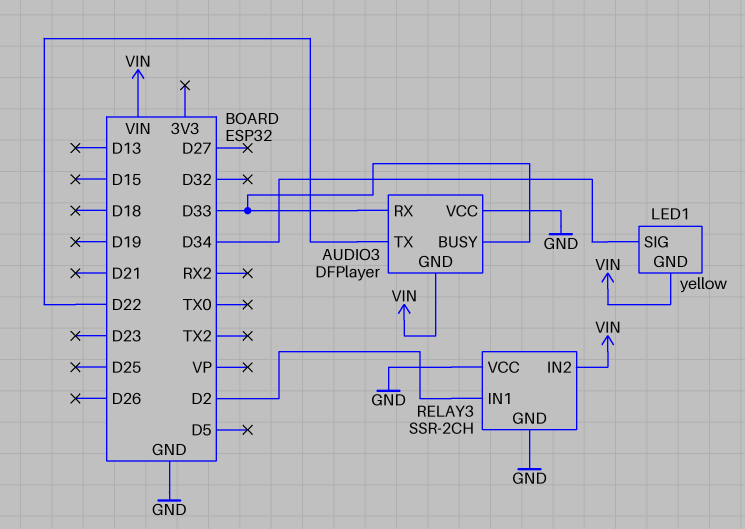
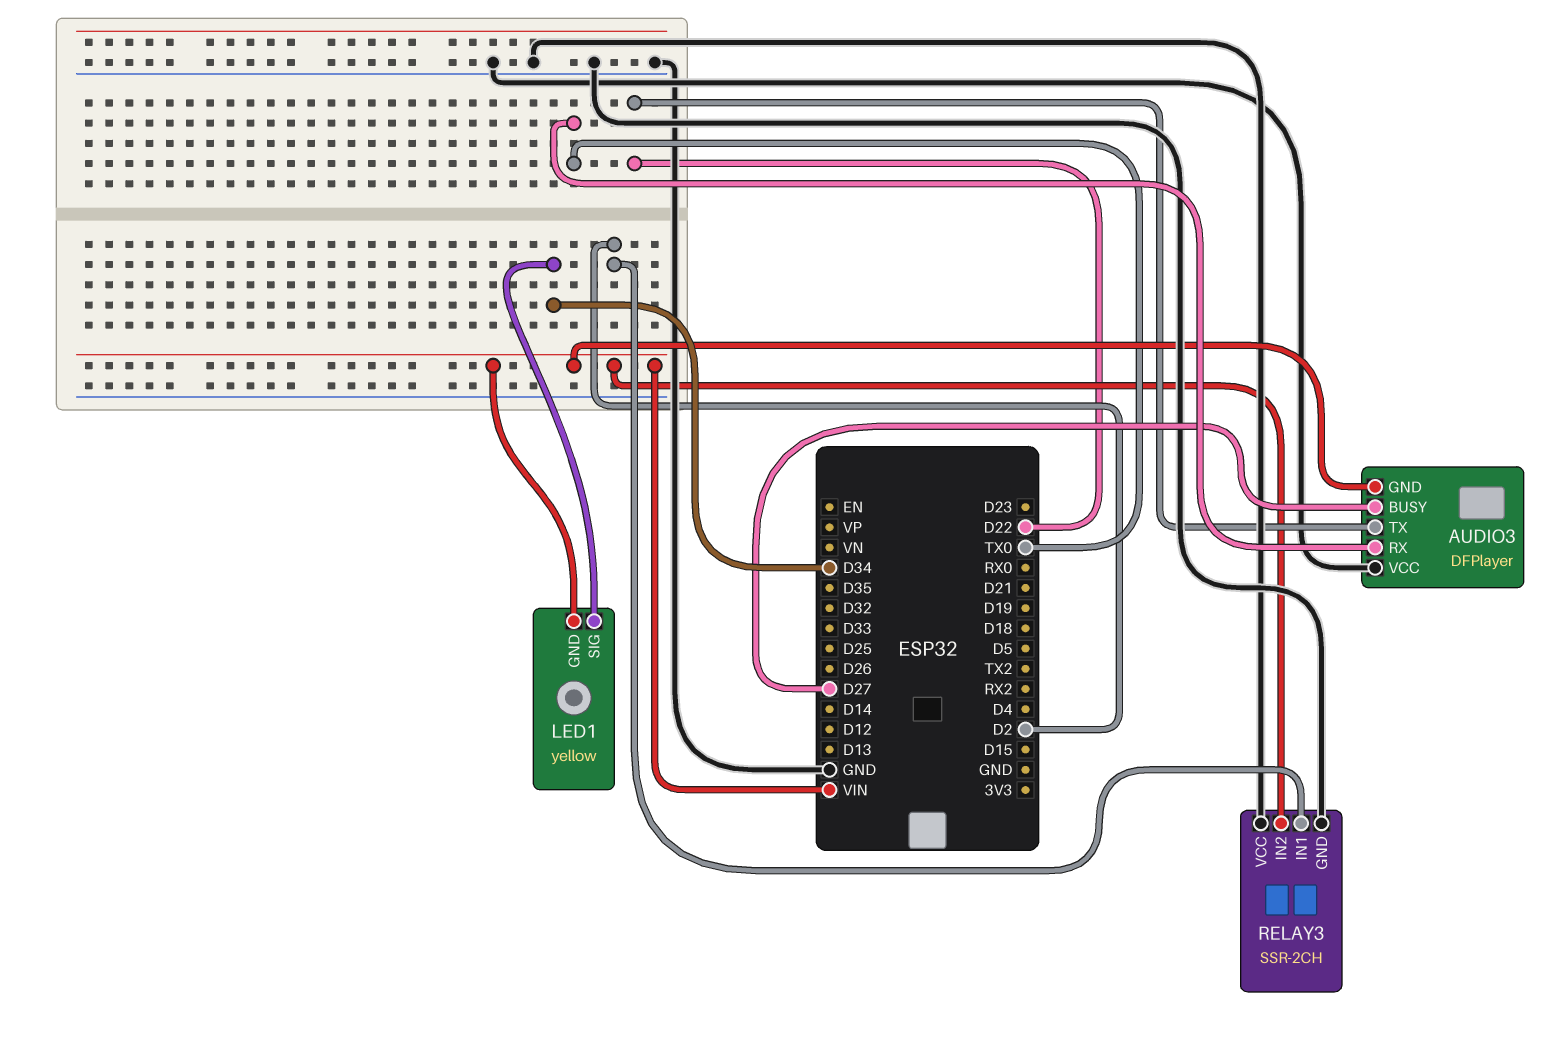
AUDIO3 pin BUSY: D33 -> D27
AUDIO3 pin RX: D33 -> TX0

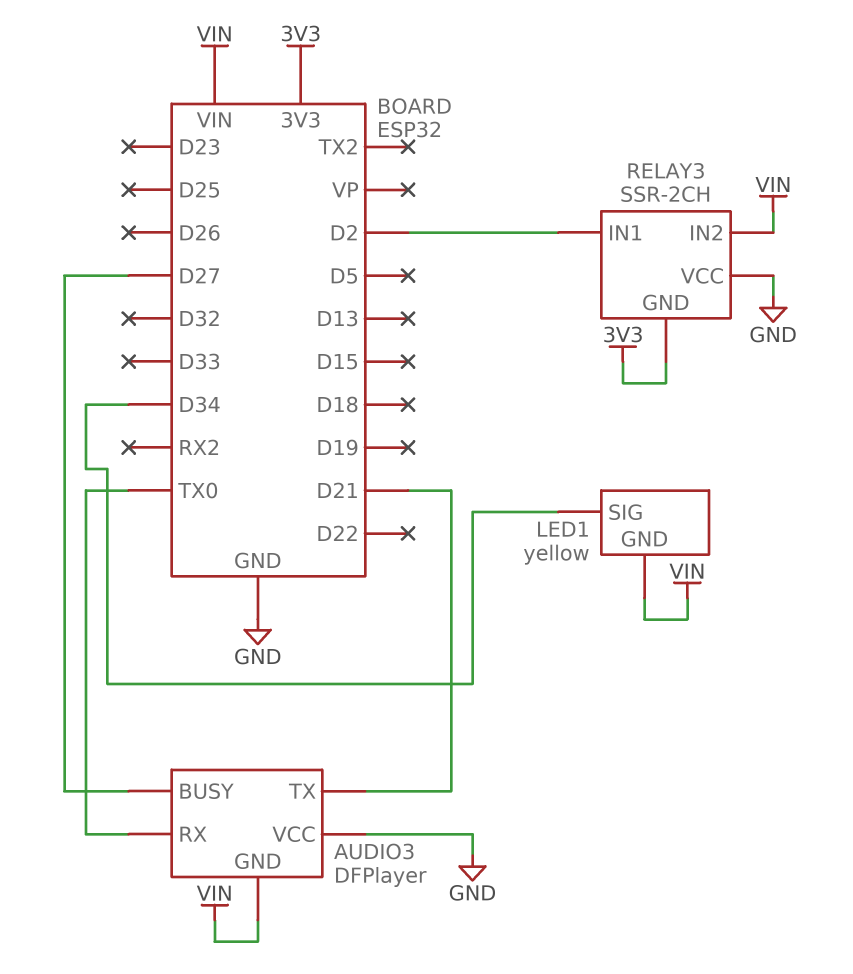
AUDIO3 pin TX: D22 -> D21
RELAY3 pin GND: GND -> 3V3

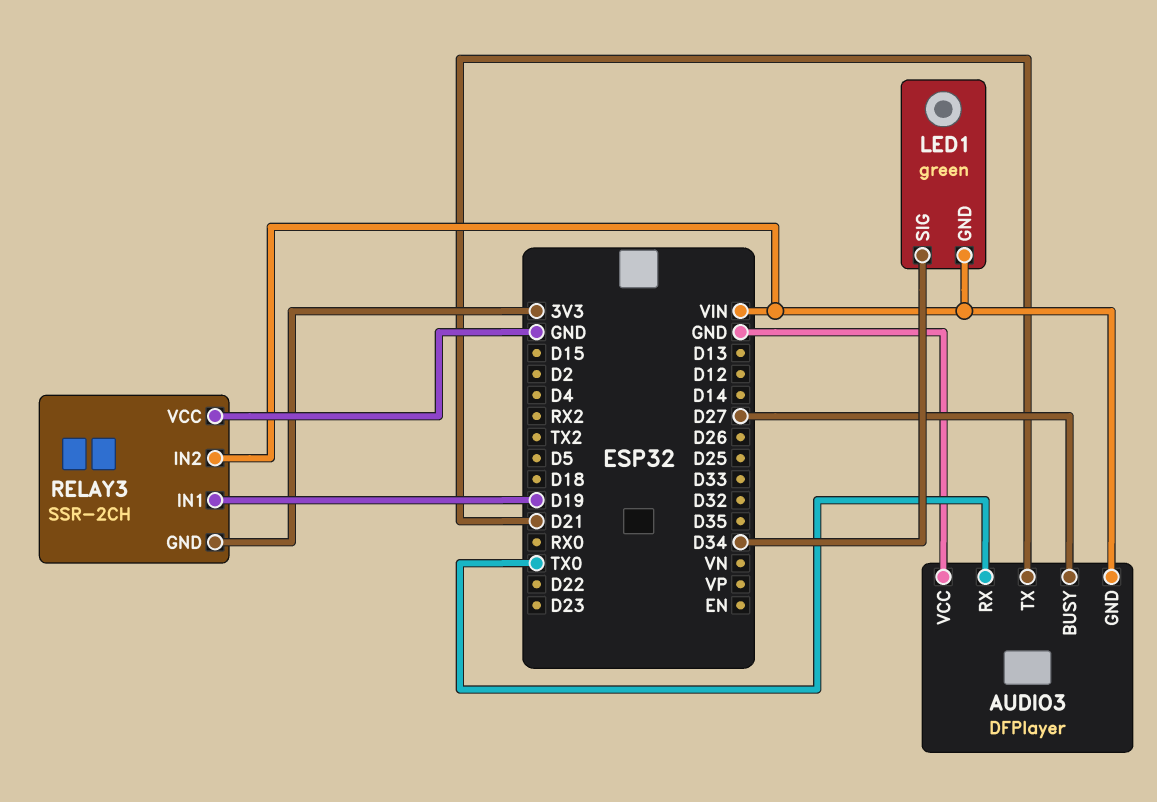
LED1: yellow -> green
RELAY3 pin IN1: D2 -> D19

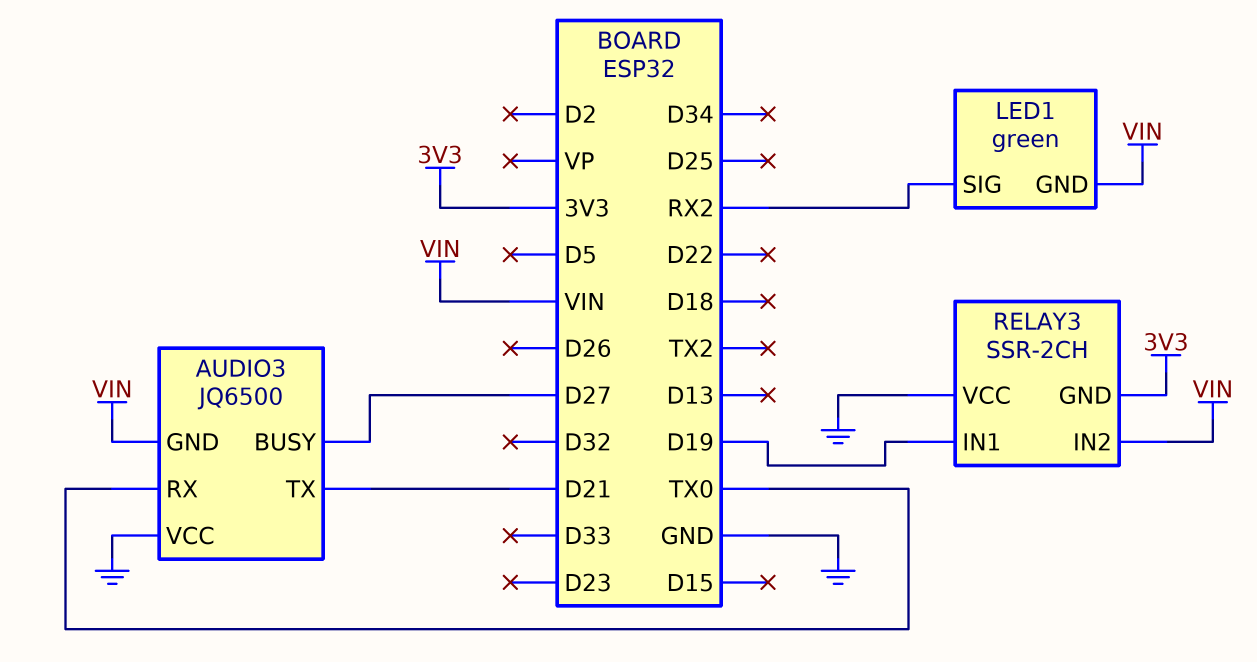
AUDIO3: DFPlayer -> JQ6500
LED1 pin SIG: D34 -> RX2

